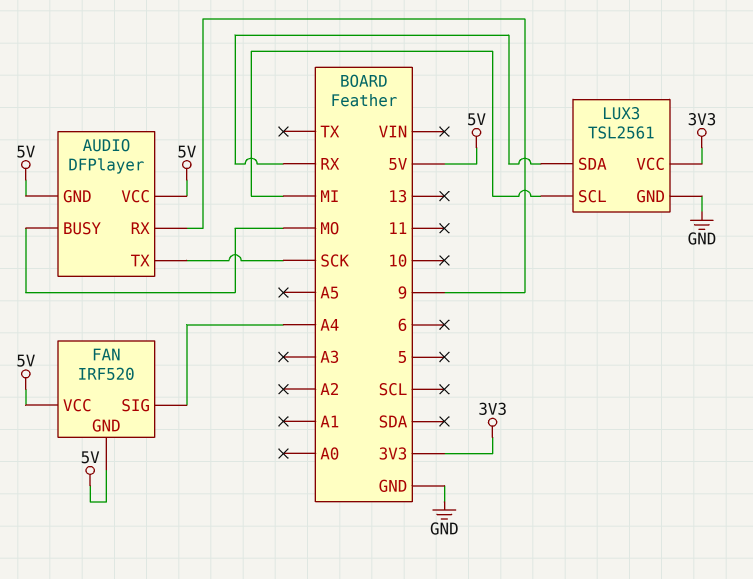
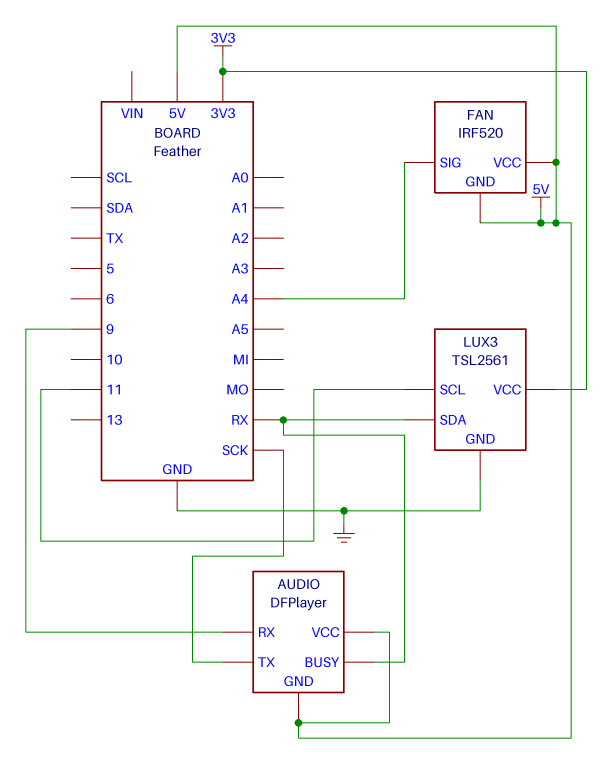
AUDIO pin BUSY: MO -> RX
LUX3 pin SCL: MI -> 11

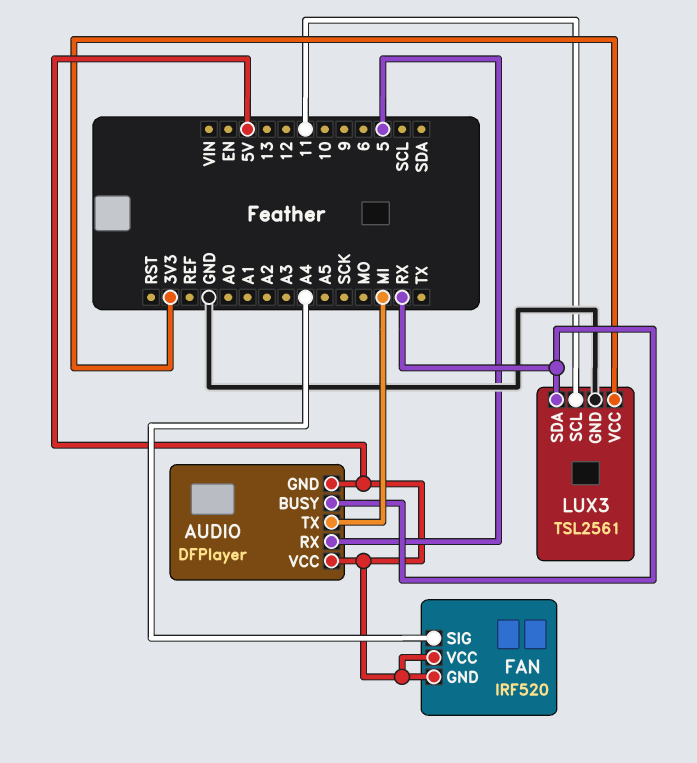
AUDIO pin RX: 9 -> 5
AUDIO pin TX: SCK -> MI

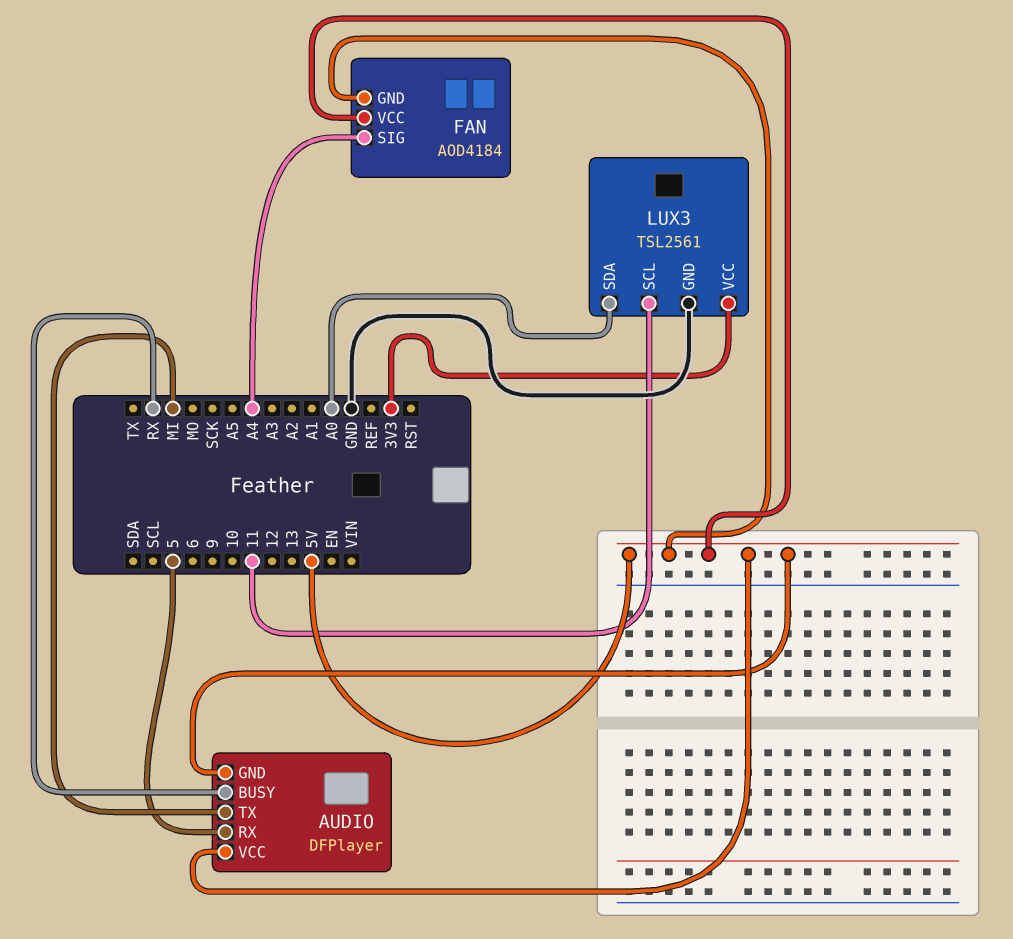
FAN: IRF520 -> AOD4184
LUX3 pin SDA: RX -> A0

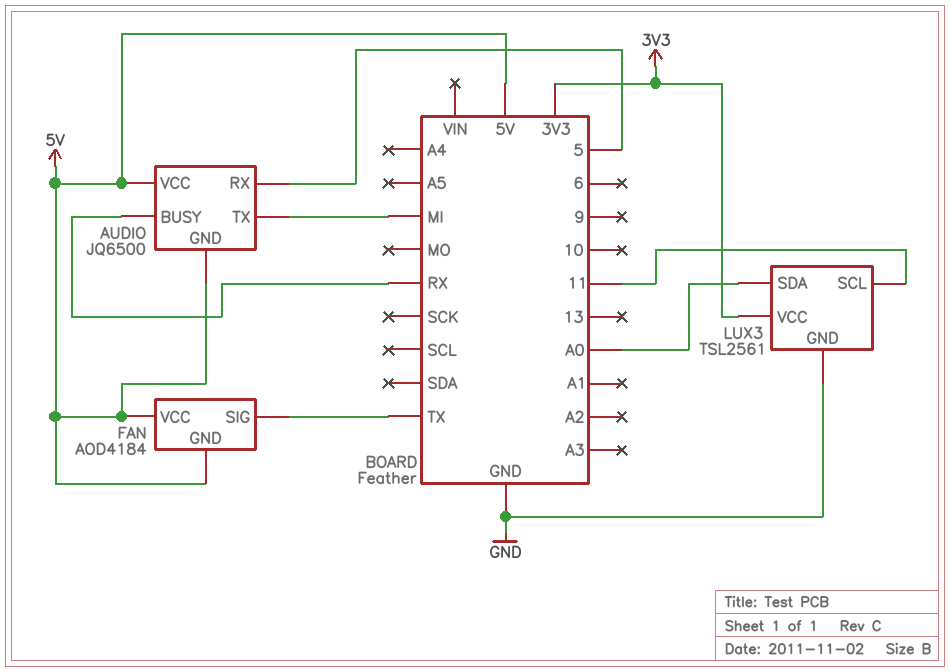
AUDIO: DFPlayer -> JQ6500
FAN pin SIG: A4 -> TX

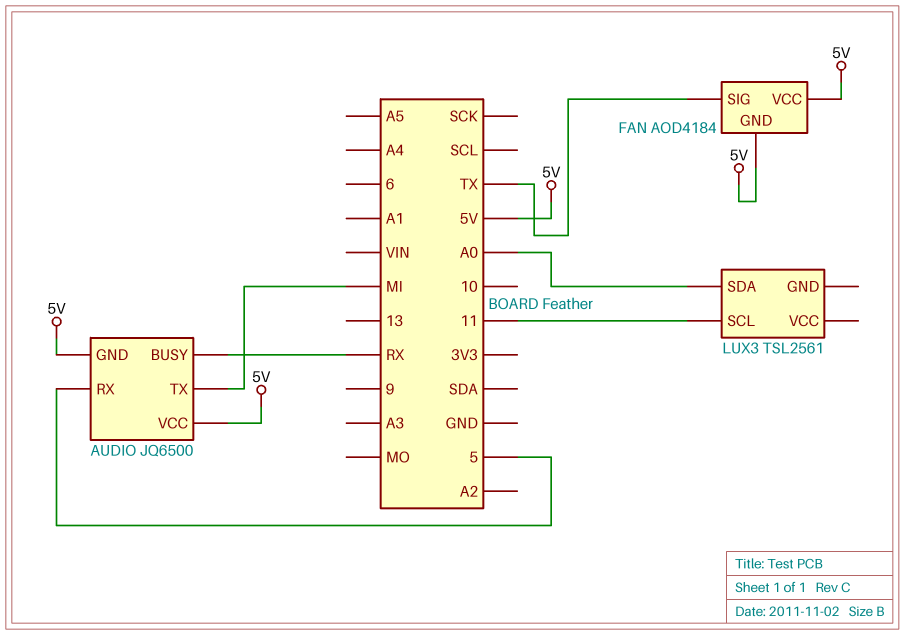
LUX3 pin GND: GND -> none
LUX3 pin VCC: 3V3 -> none

